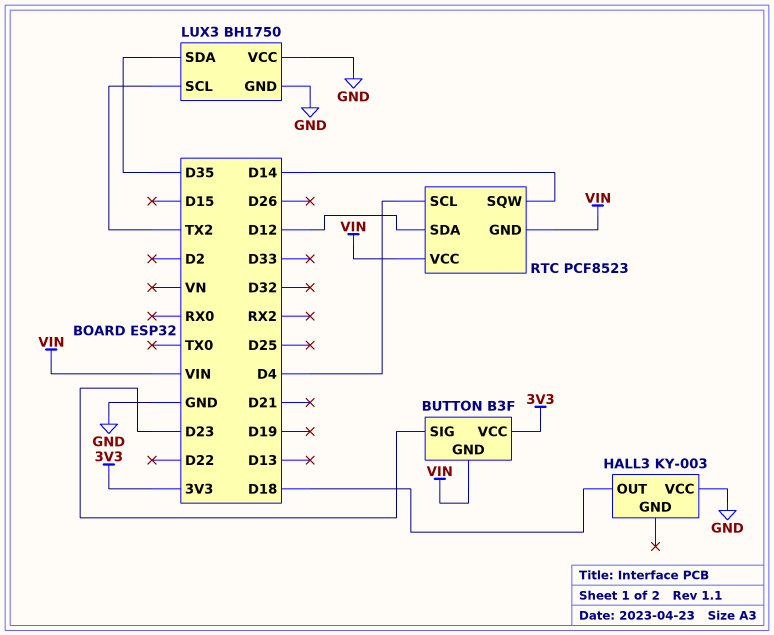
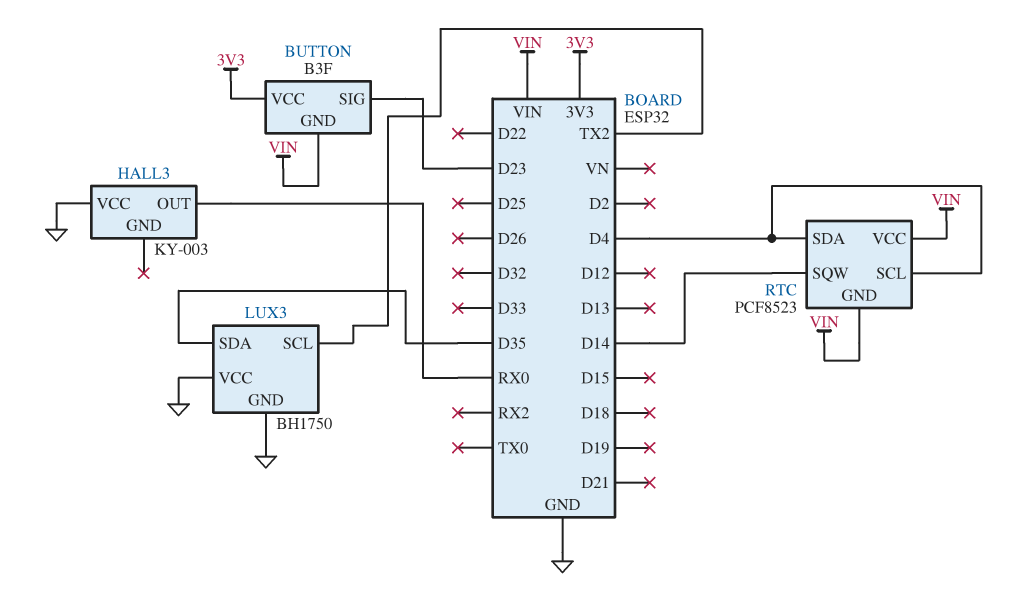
HALL3 pin OUT: D18 -> RX0
RTC pin SDA: D12 -> D4

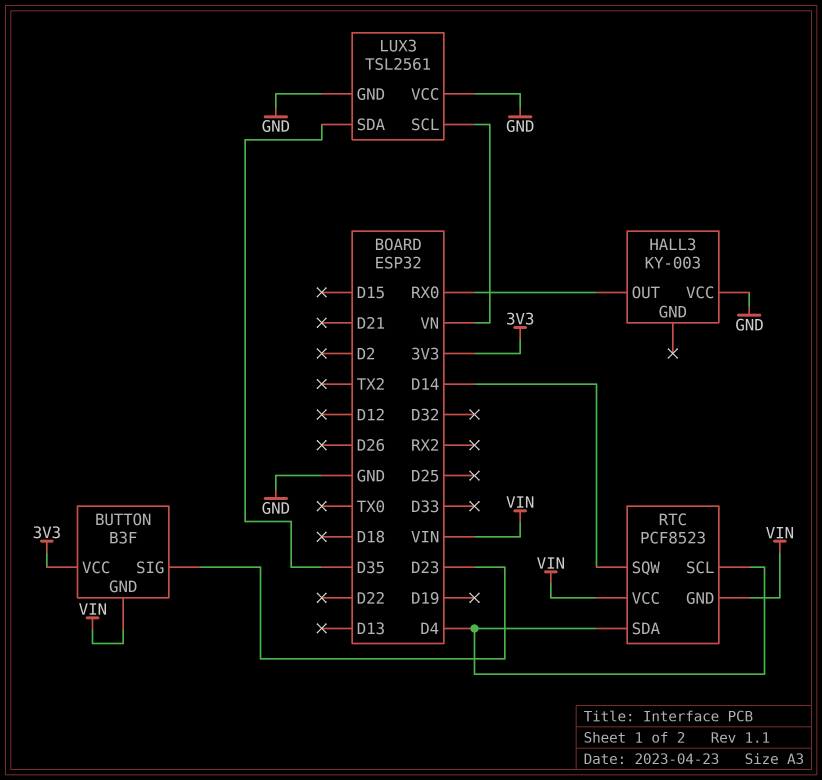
LUX3: BH1750 -> TSL2561
LUX3 pin SCL: TX2 -> VN

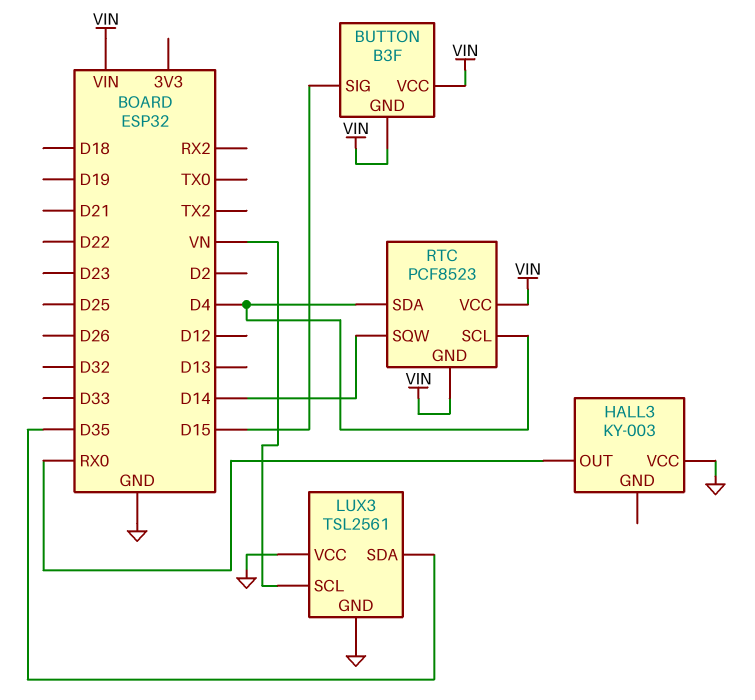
BUTTON pin SIG: D23 -> D15
BUTTON pin VCC: 3V3 -> VIN

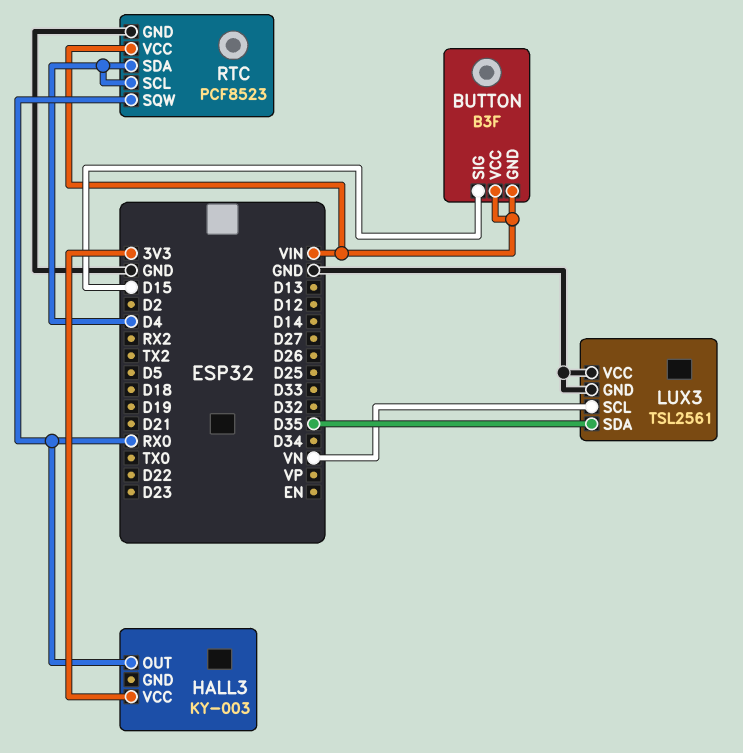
HALL3 pin VCC: GND -> 3V3
RTC pin GND: VIN -> GND
RTC pin SQW: D14 -> RX0

